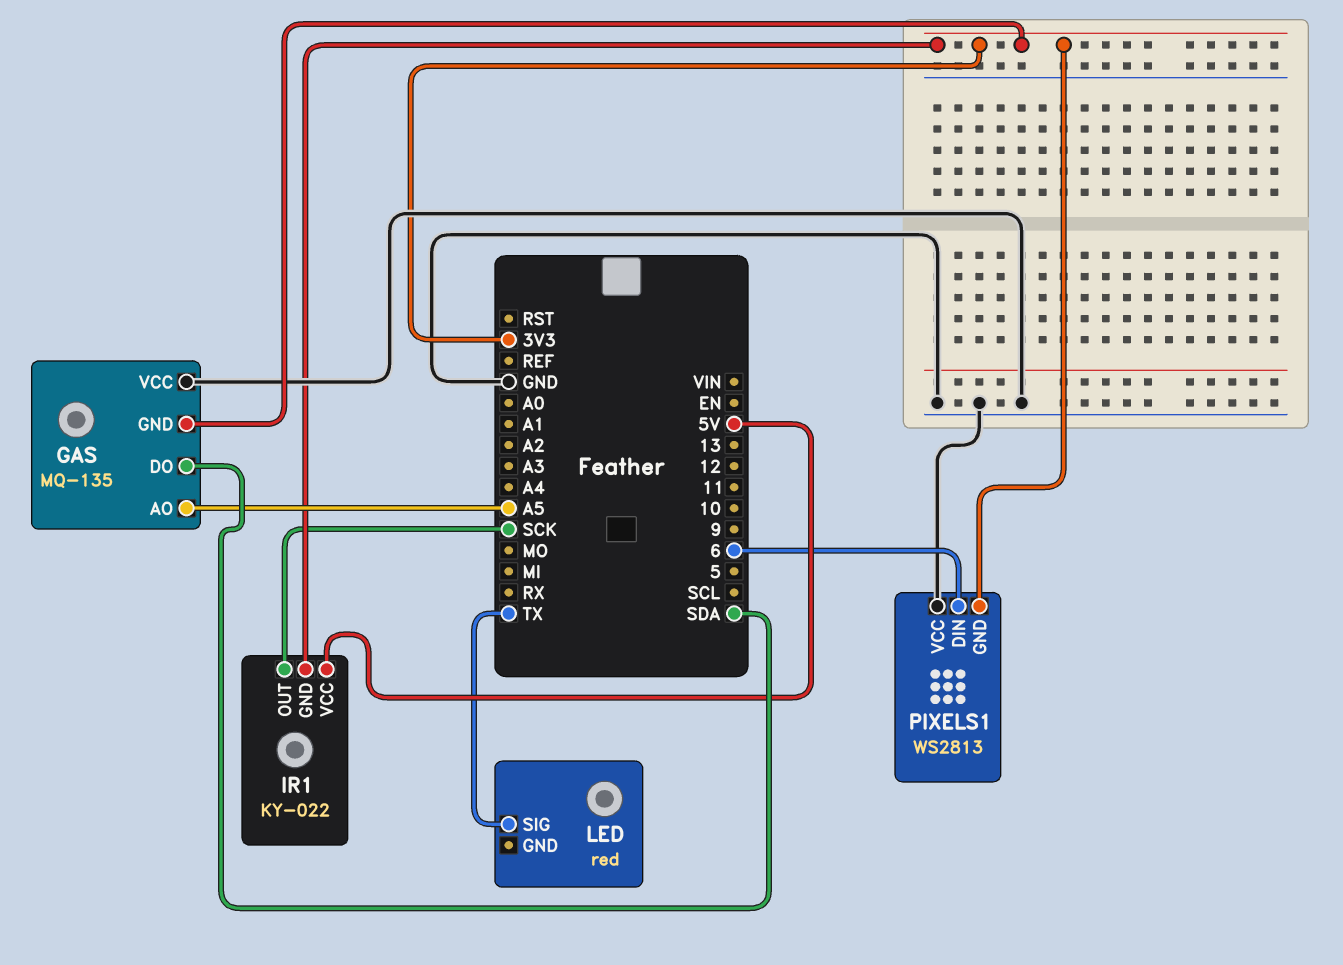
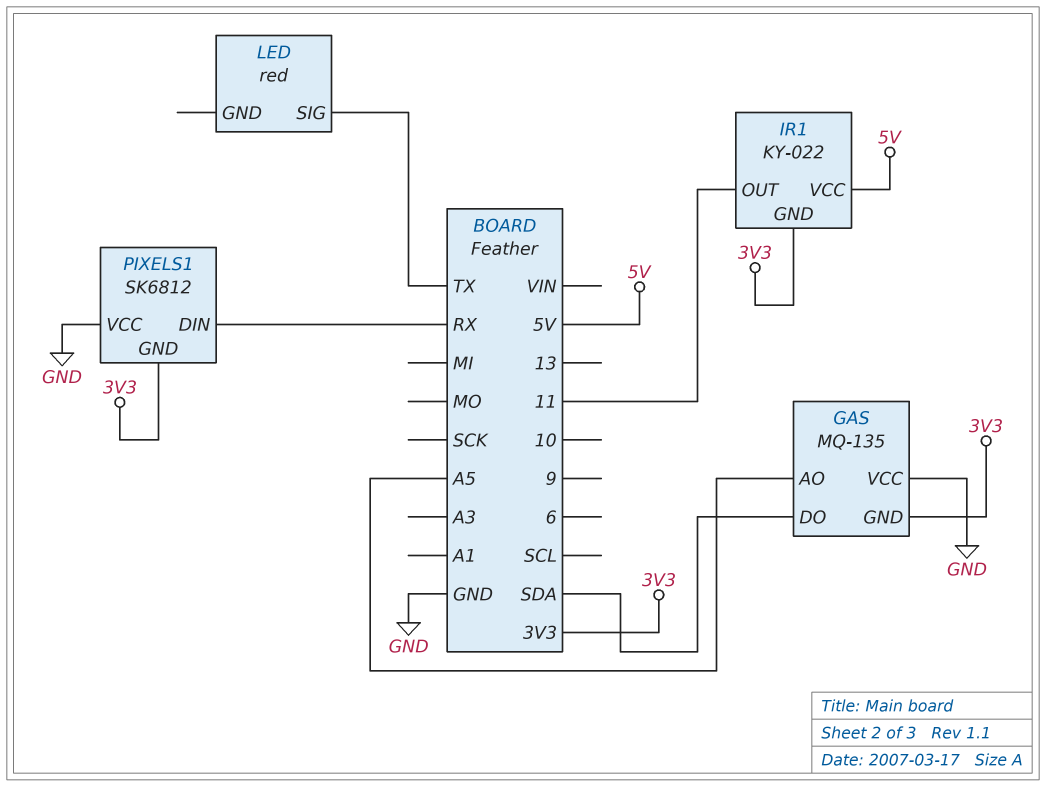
IR1 pin OUT: SCK -> 11
PIXELS1: WS2813 -> SK6812
PIXELS1 pin DIN: 6 -> RX

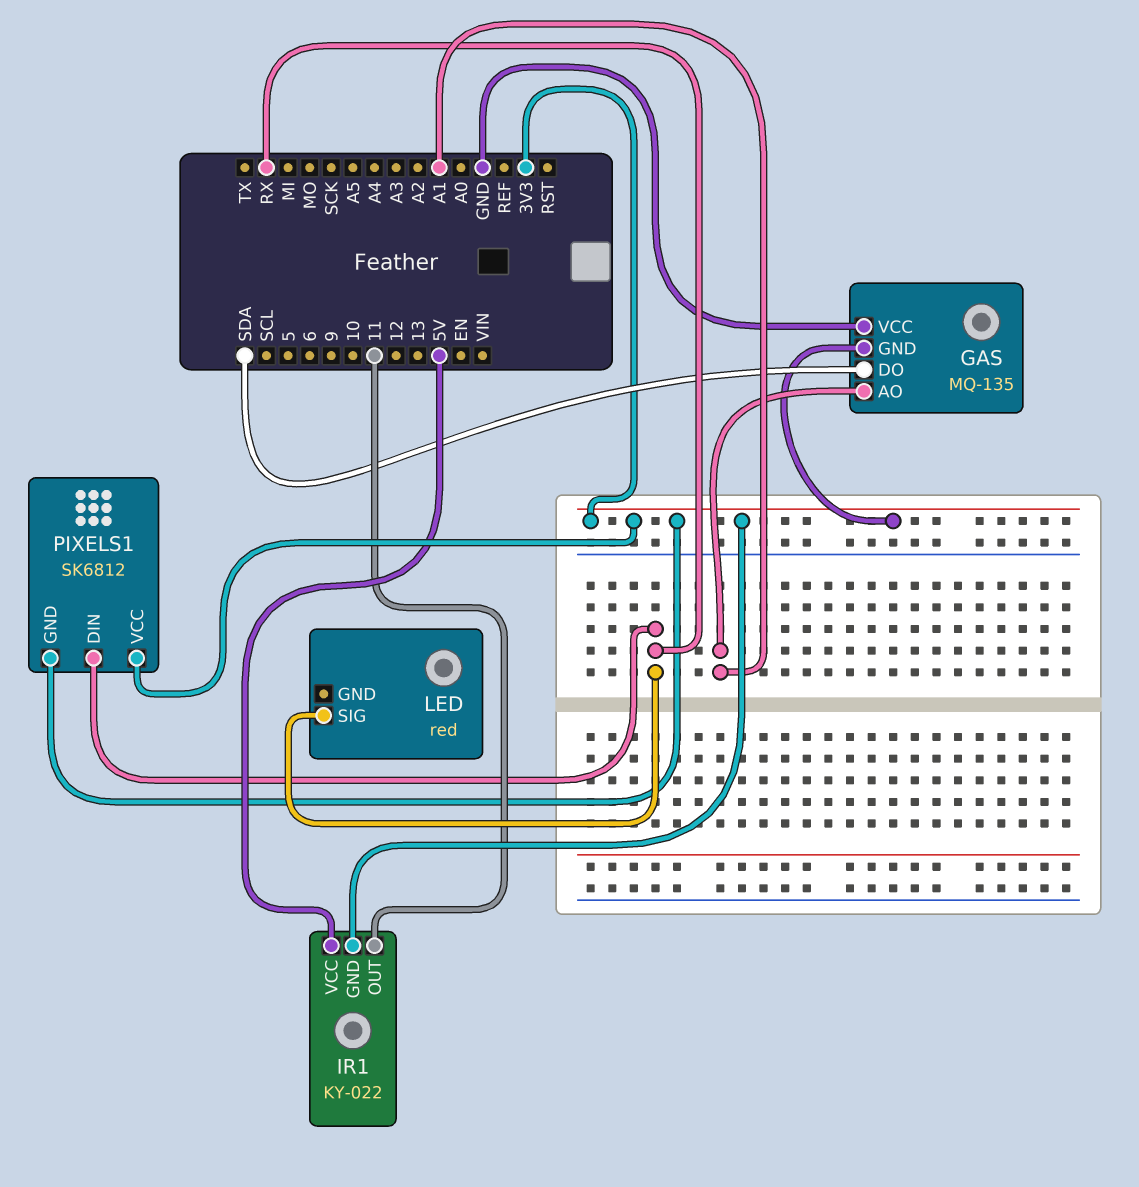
GAS pin AO: A5 -> A1
LED pin SIG: TX -> RX
PIXELS1 pin VCC: GND -> 3V3

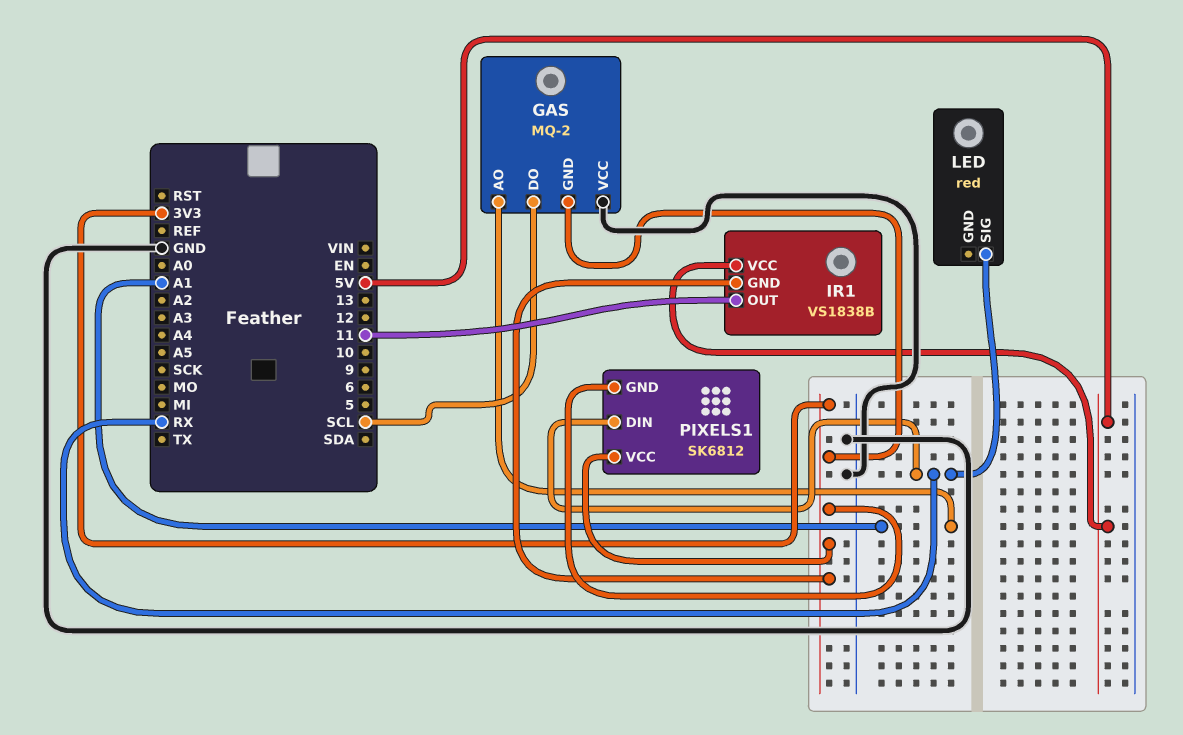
GAS: MQ-135 -> MQ-2
GAS pin DO: SDA -> SCL
IR1: KY-022 -> VS1838B

